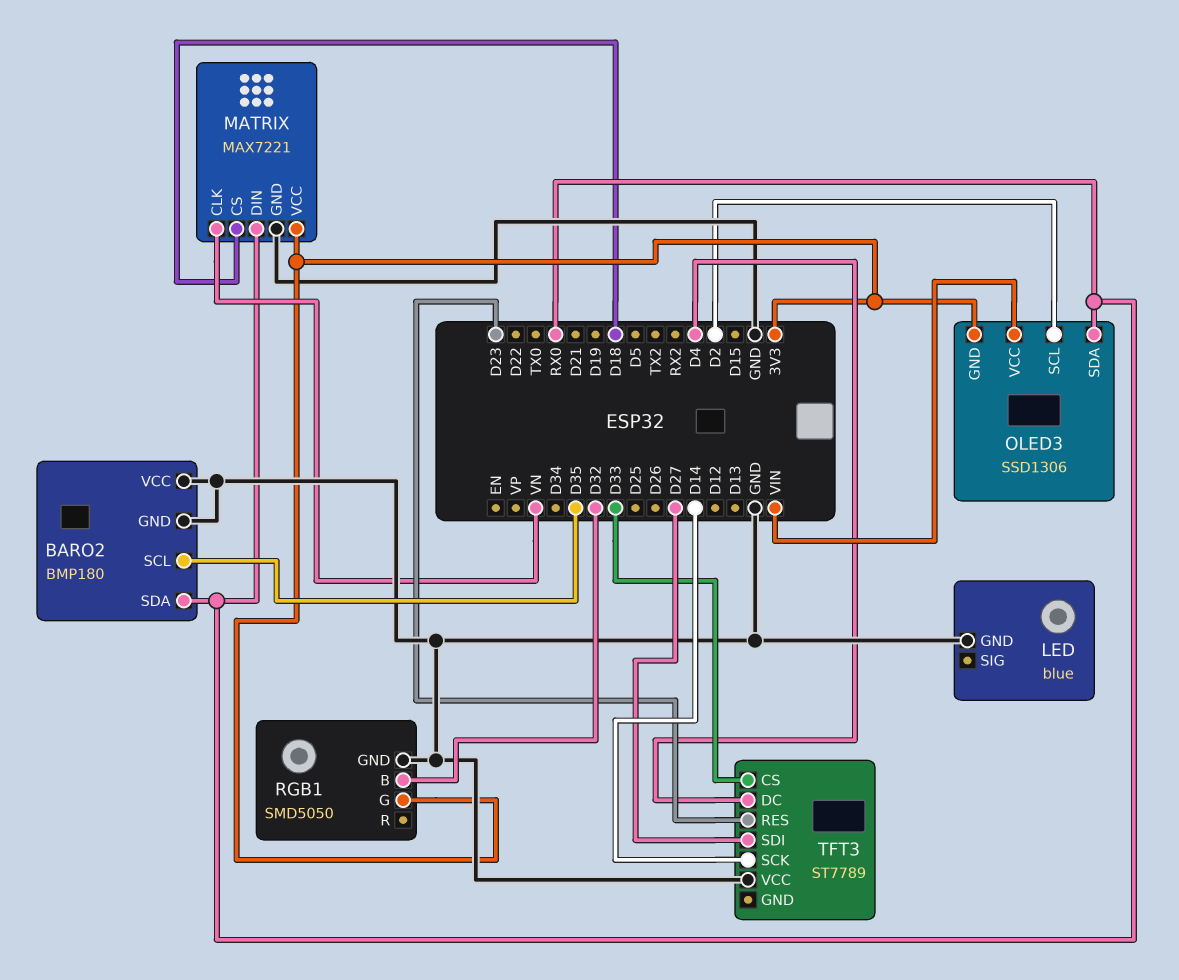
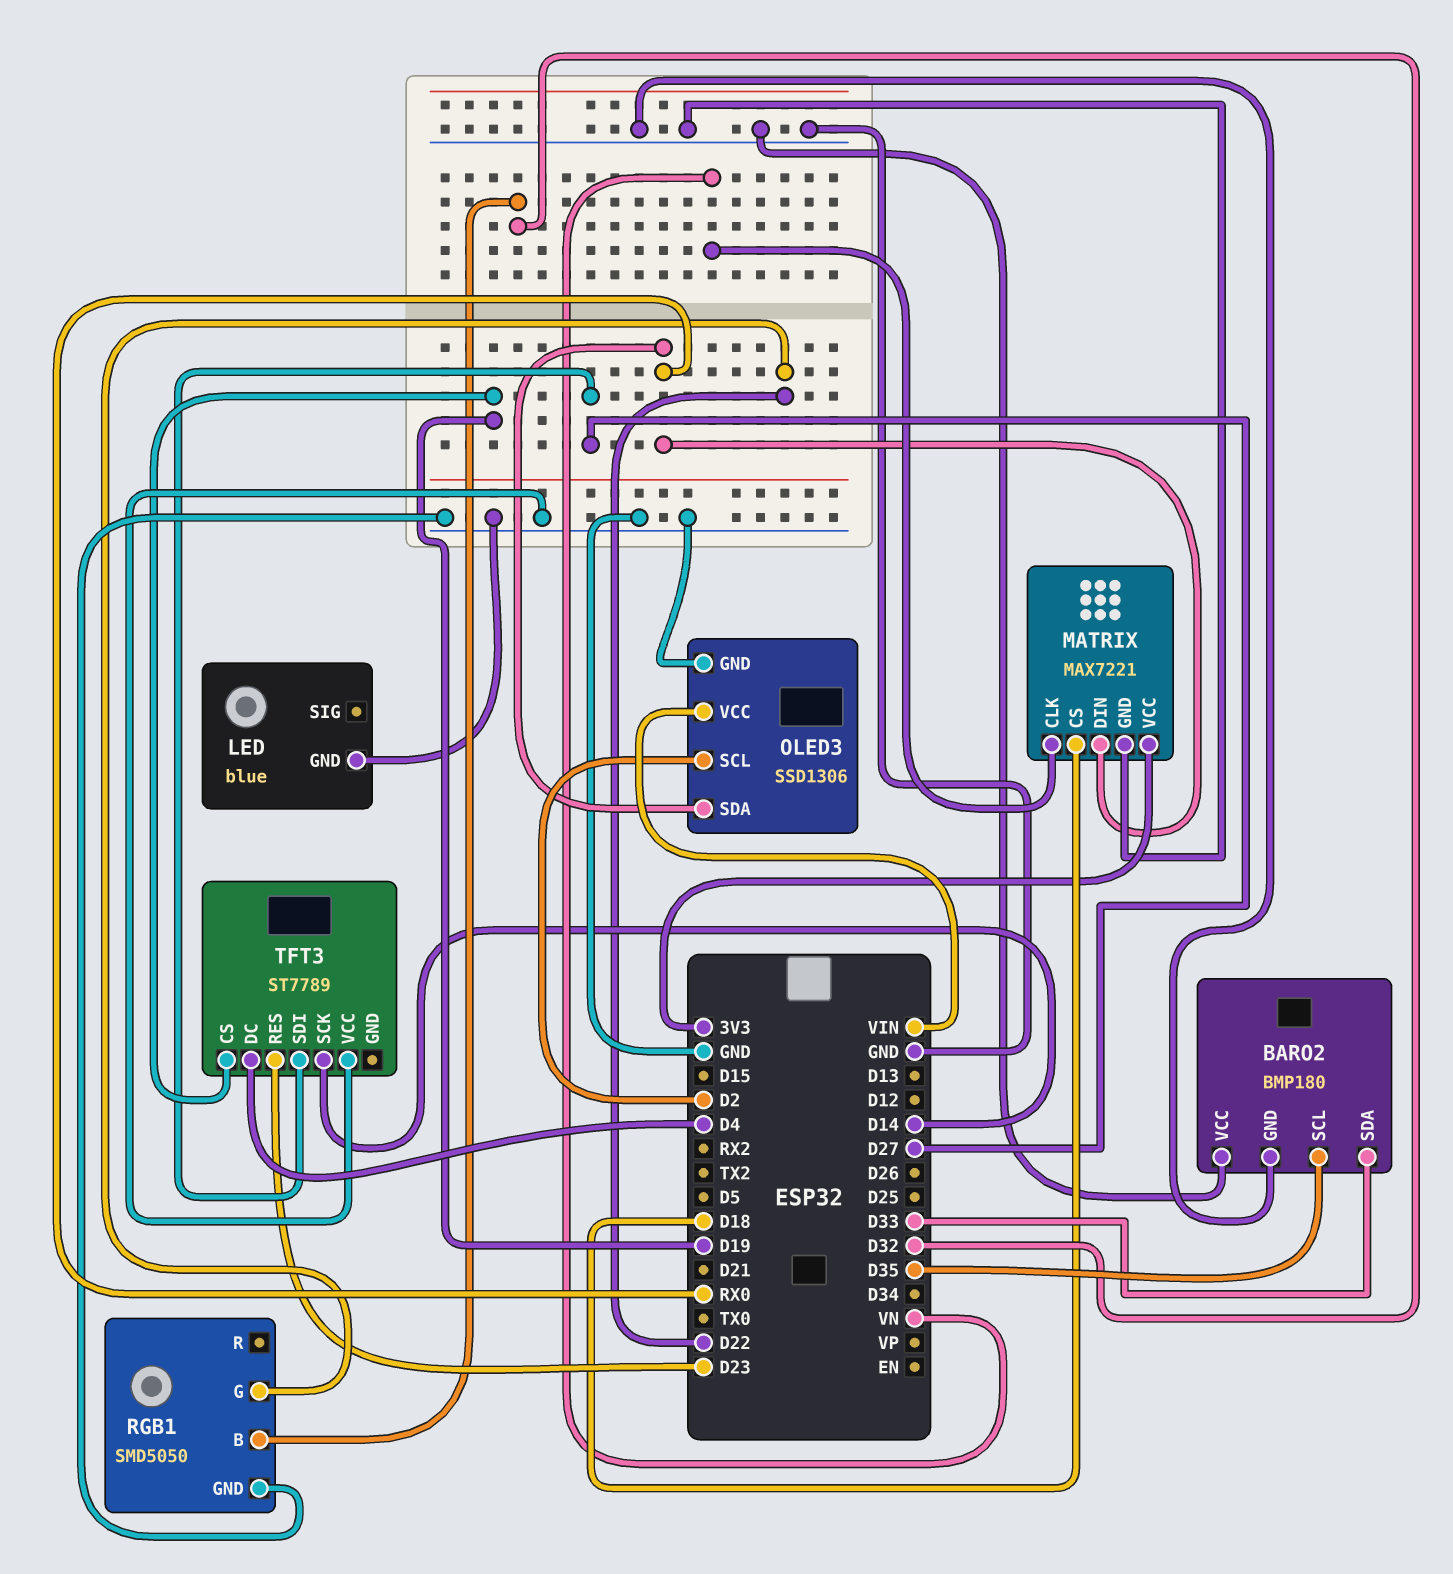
BARO2 pin SDA: RX0 -> D33
OLED3 pin GND: 3V3 -> GND
RGB1 pin G: 3V3 -> D22
TFT3 pin CS: D33 -> D19

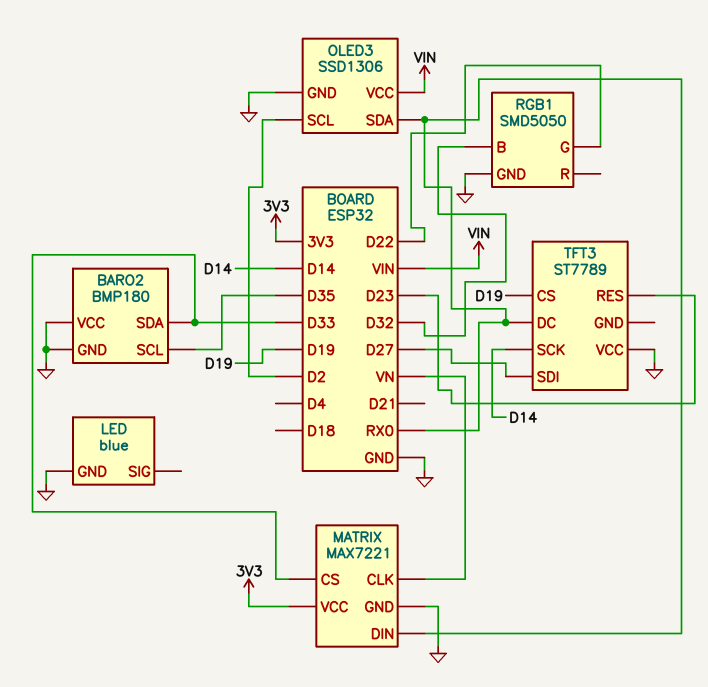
MATRIX pin CS: D18 -> D33
TFT3 pin DC: D4 -> RX0

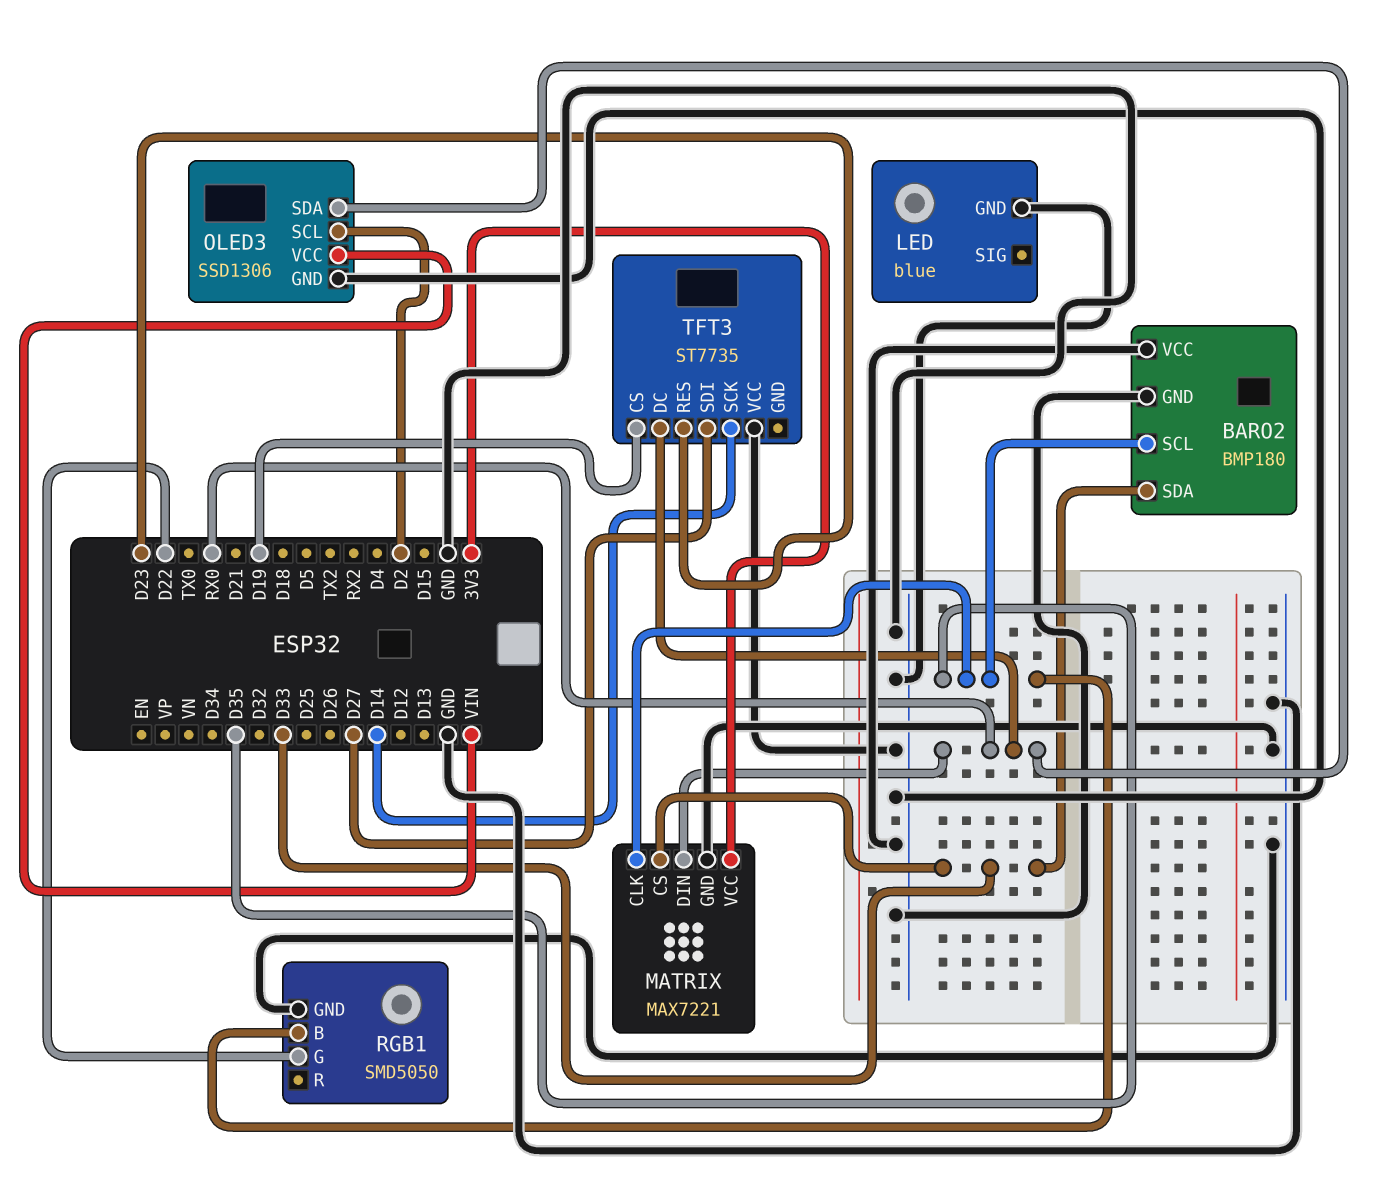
MATRIX pin CLK: VN -> D35
RGB1 pin B: D32 -> D35
TFT3: ST7789 -> ST7735

